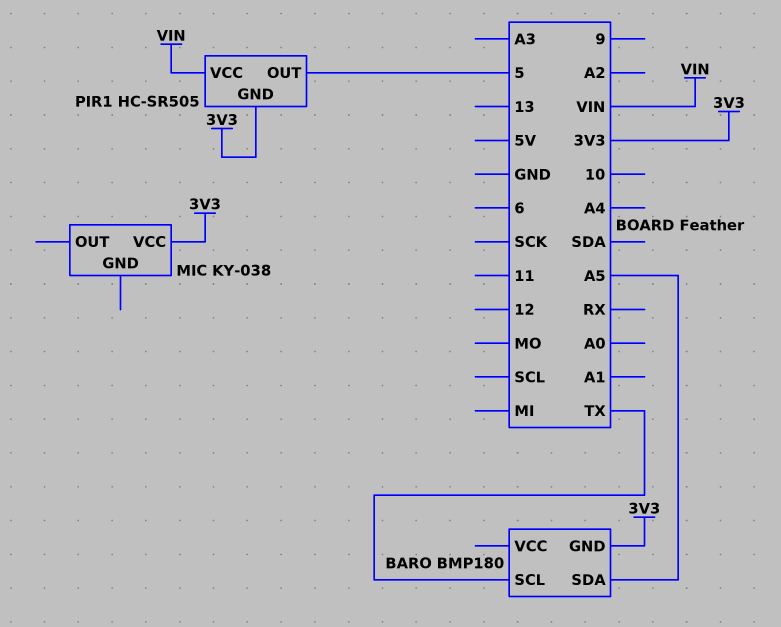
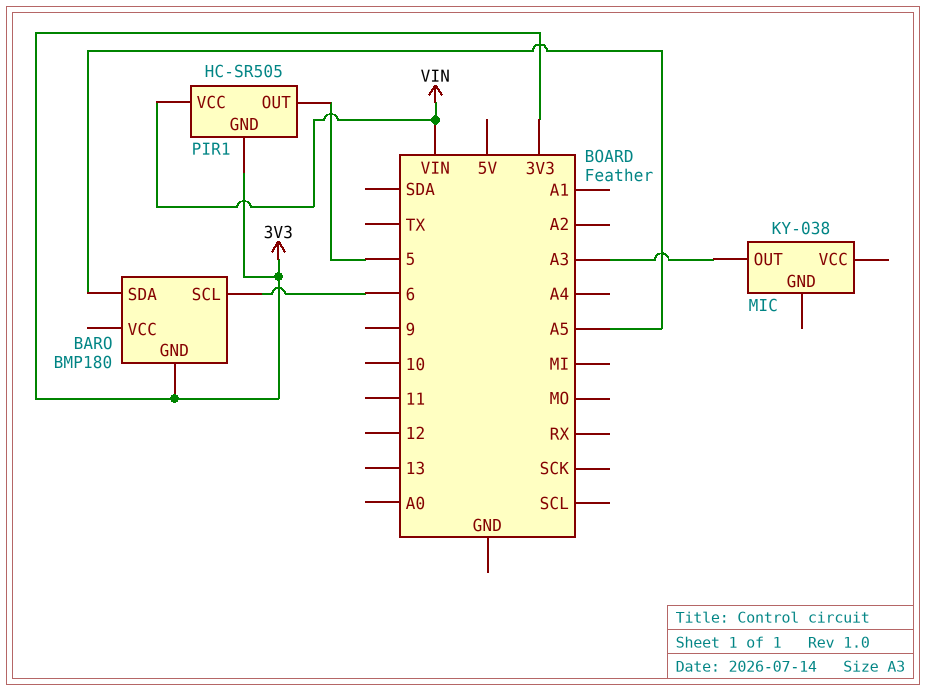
BARO pin SCL: TX -> 6
MIC pin OUT: none -> A3
MIC pin VCC: 3V3 -> none

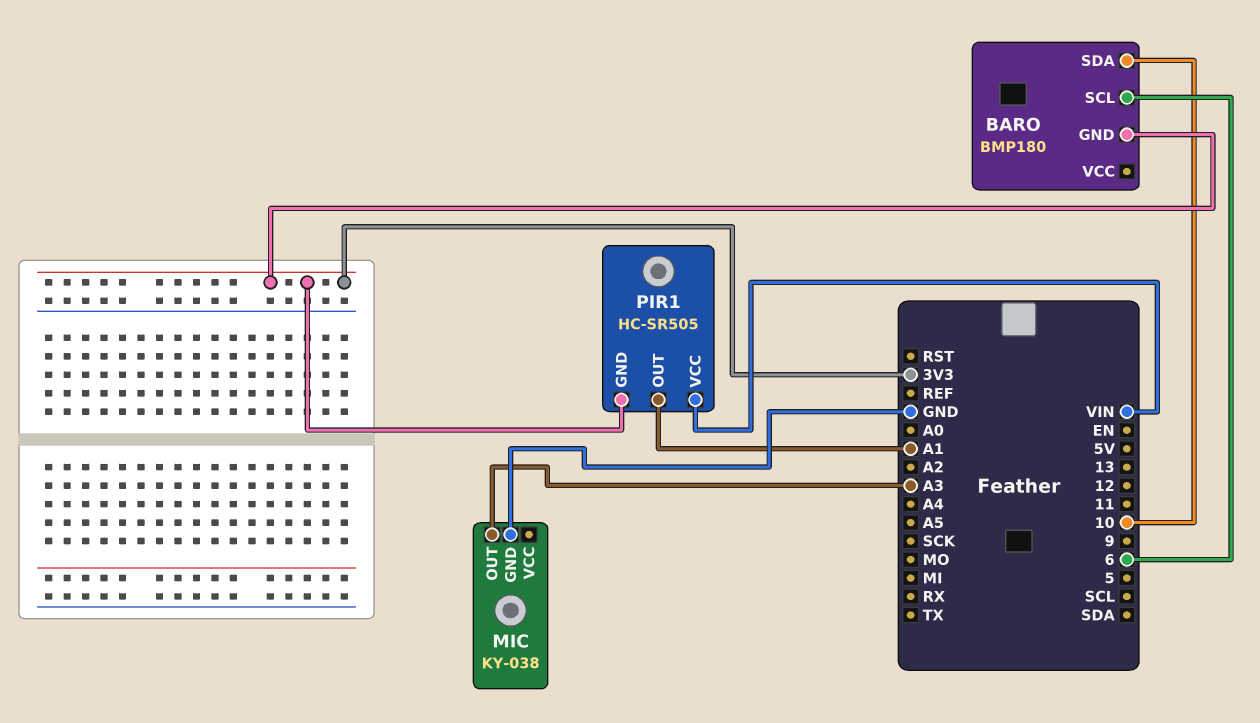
BARO pin SDA: A5 -> 10
MIC pin GND: none -> GND
PIR1 pin OUT: 5 -> A1

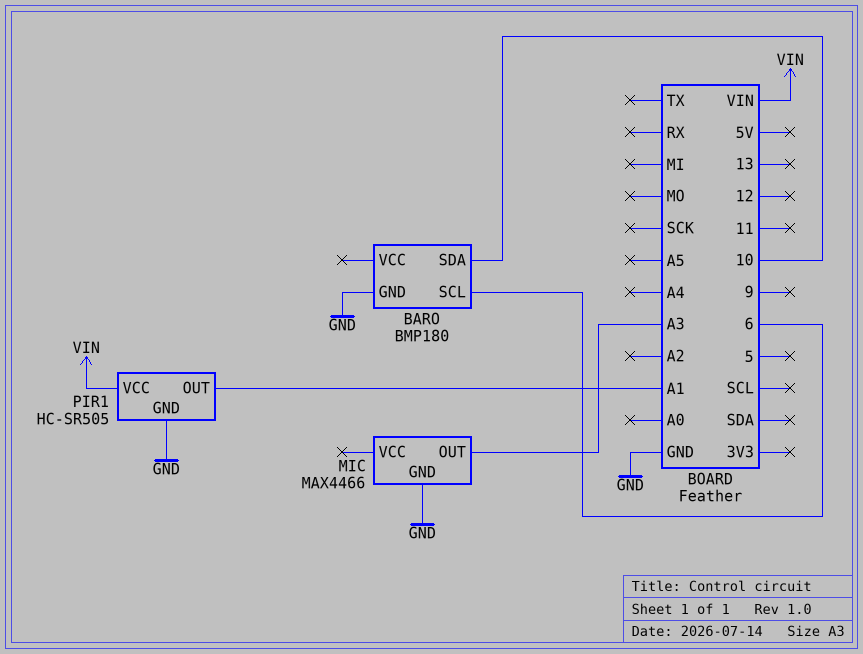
BARO pin GND: 3V3 -> GND
MIC: KY-038 -> MAX4466
PIR1 pin GND: 3V3 -> GND

